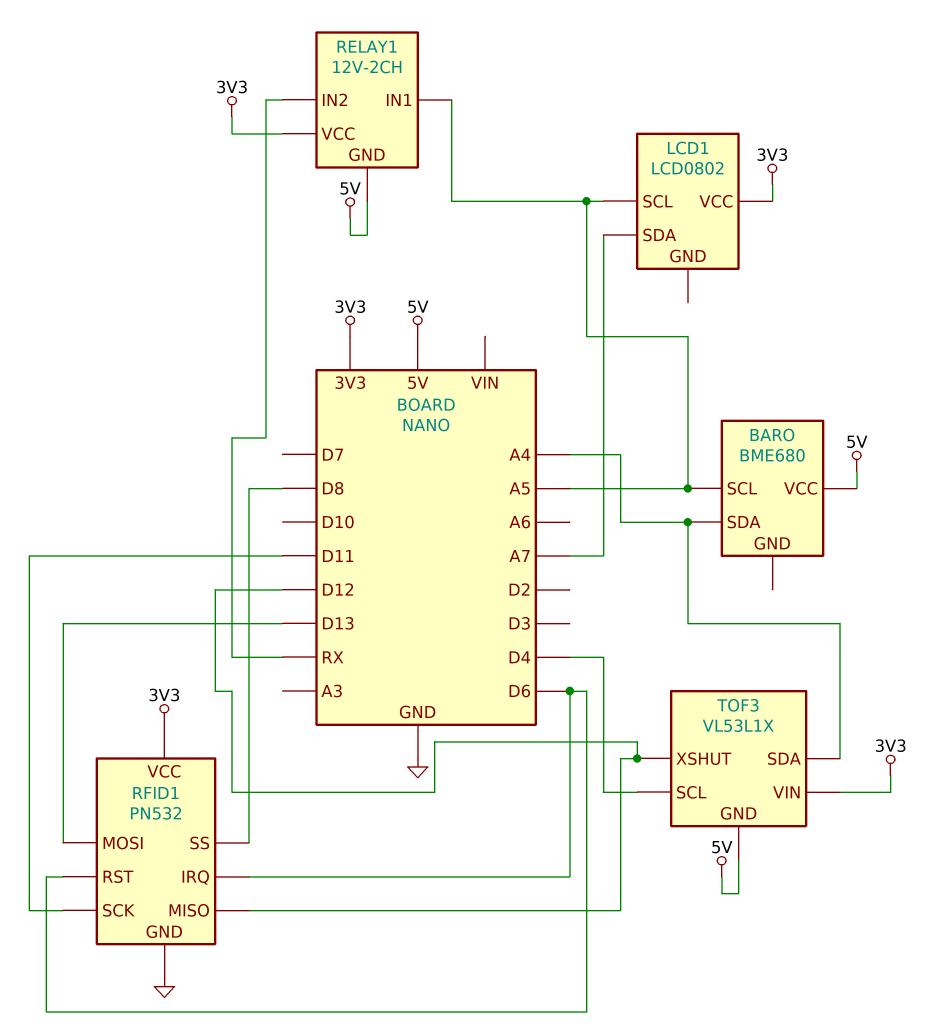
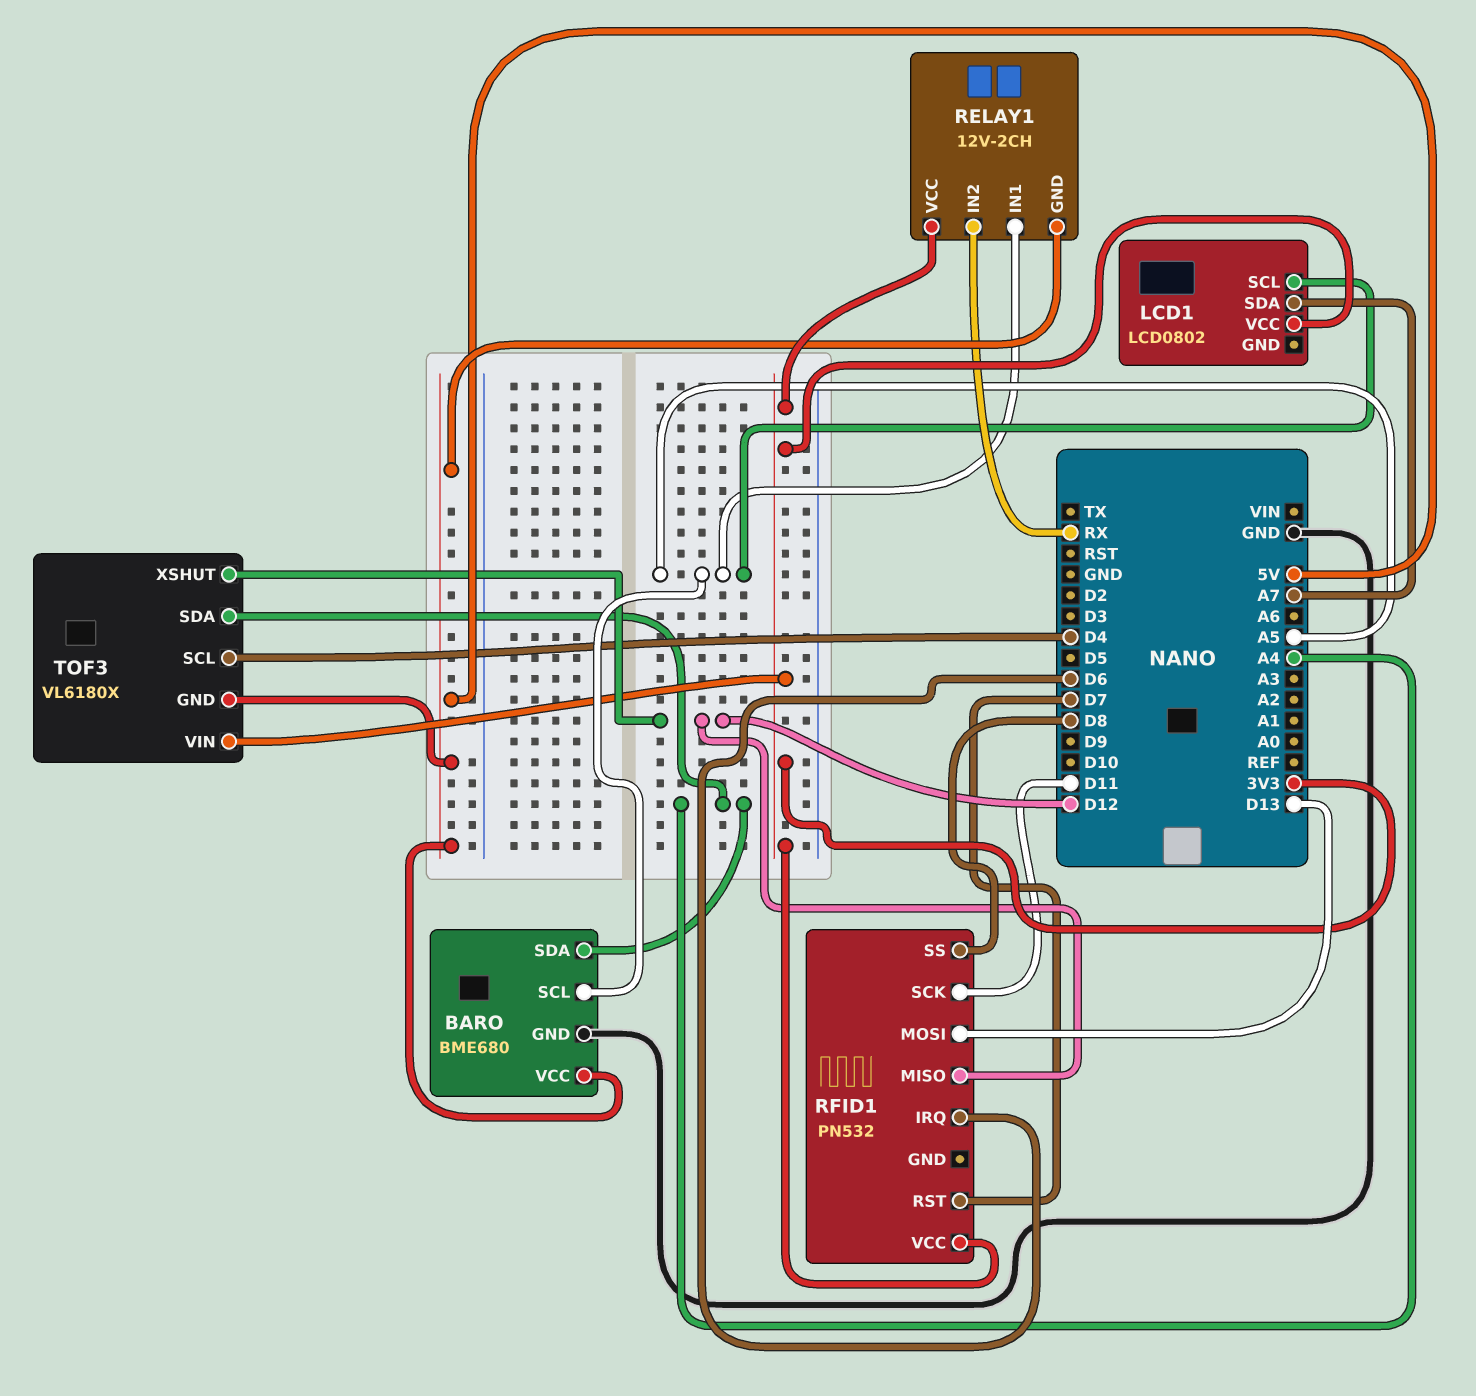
BARO pin GND: none -> GND
RFID1 pin GND: GND -> none
RFID1 pin RST: D6 -> D7
TOF3: VL53L1X -> VL6180X

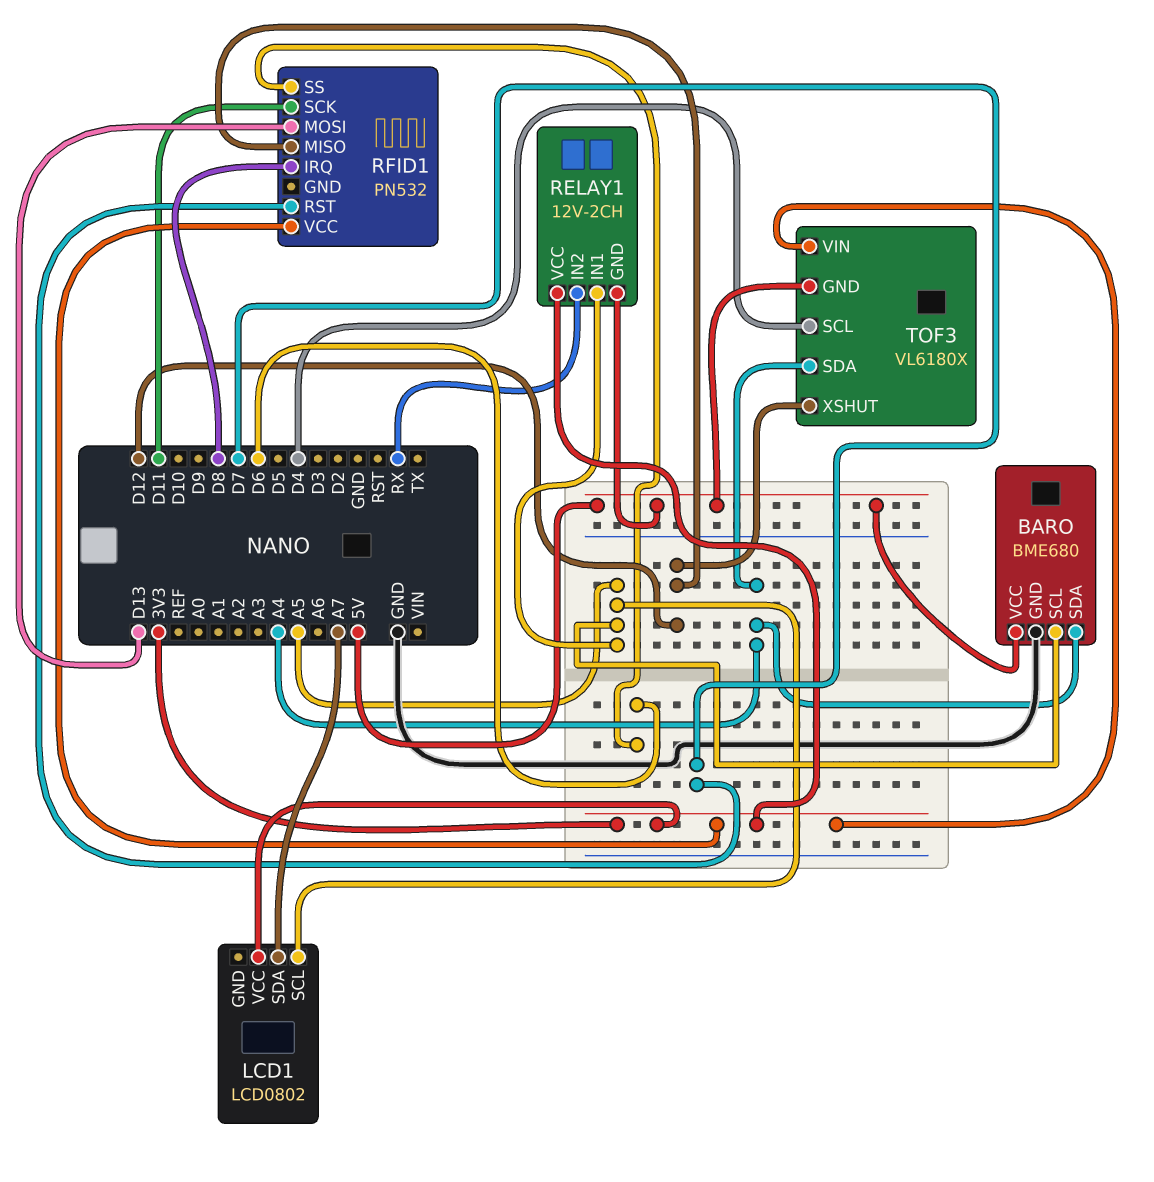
RFID1 pin IRQ: D6 -> D8
RFID1 pin SS: D8 -> D6

